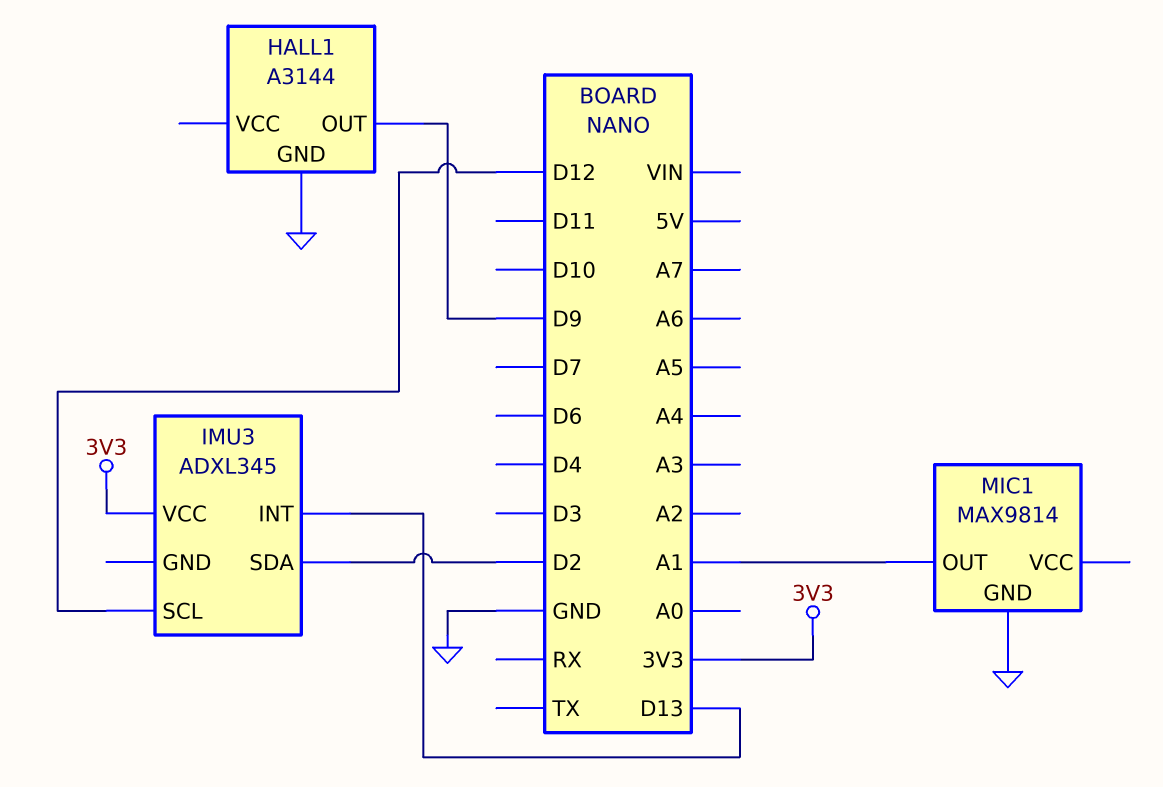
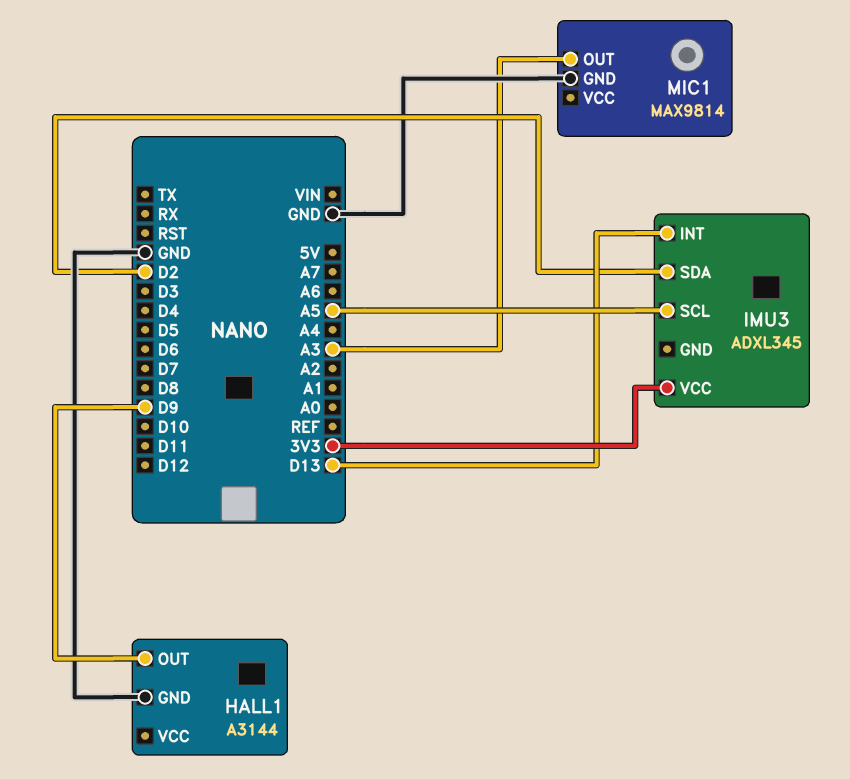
IMU3 pin SCL: D12 -> A5
MIC1 pin OUT: A1 -> A3

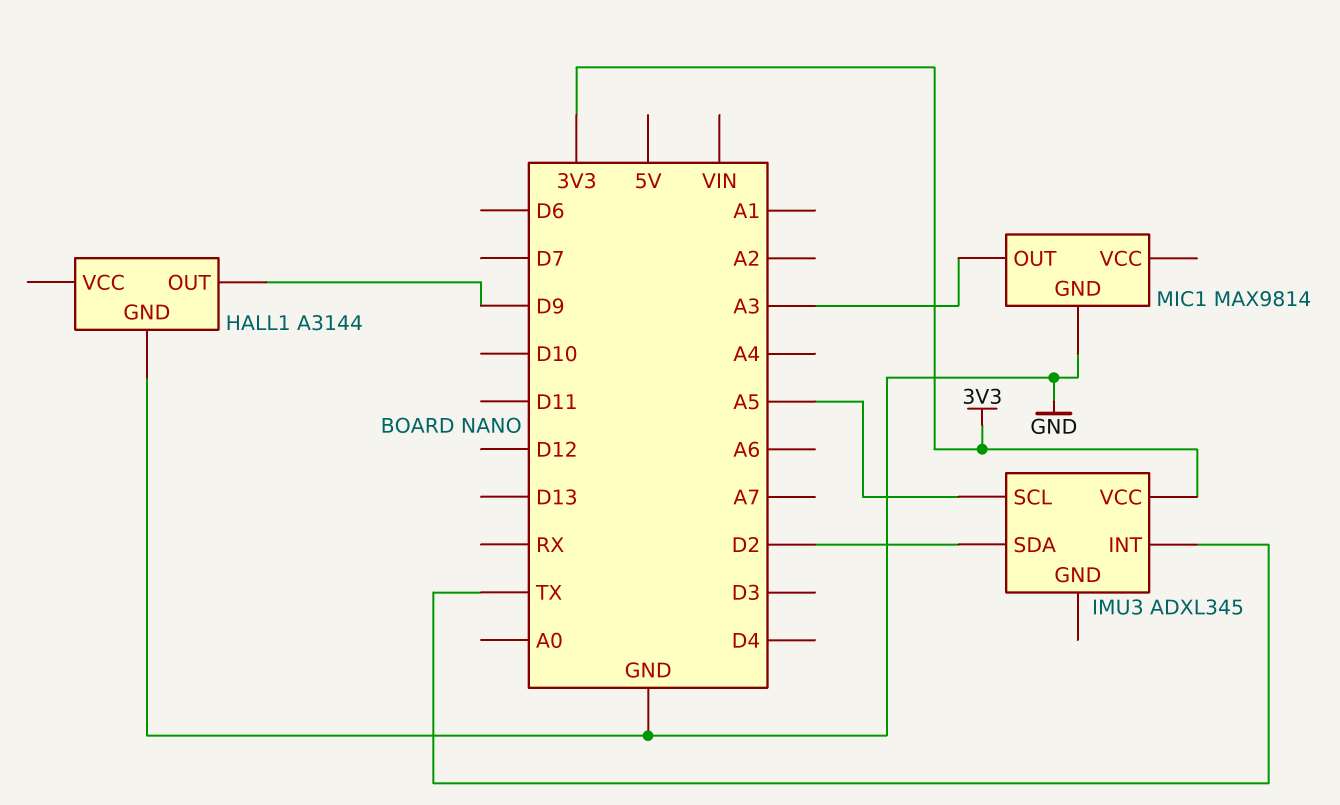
IMU3 pin INT: D13 -> TX

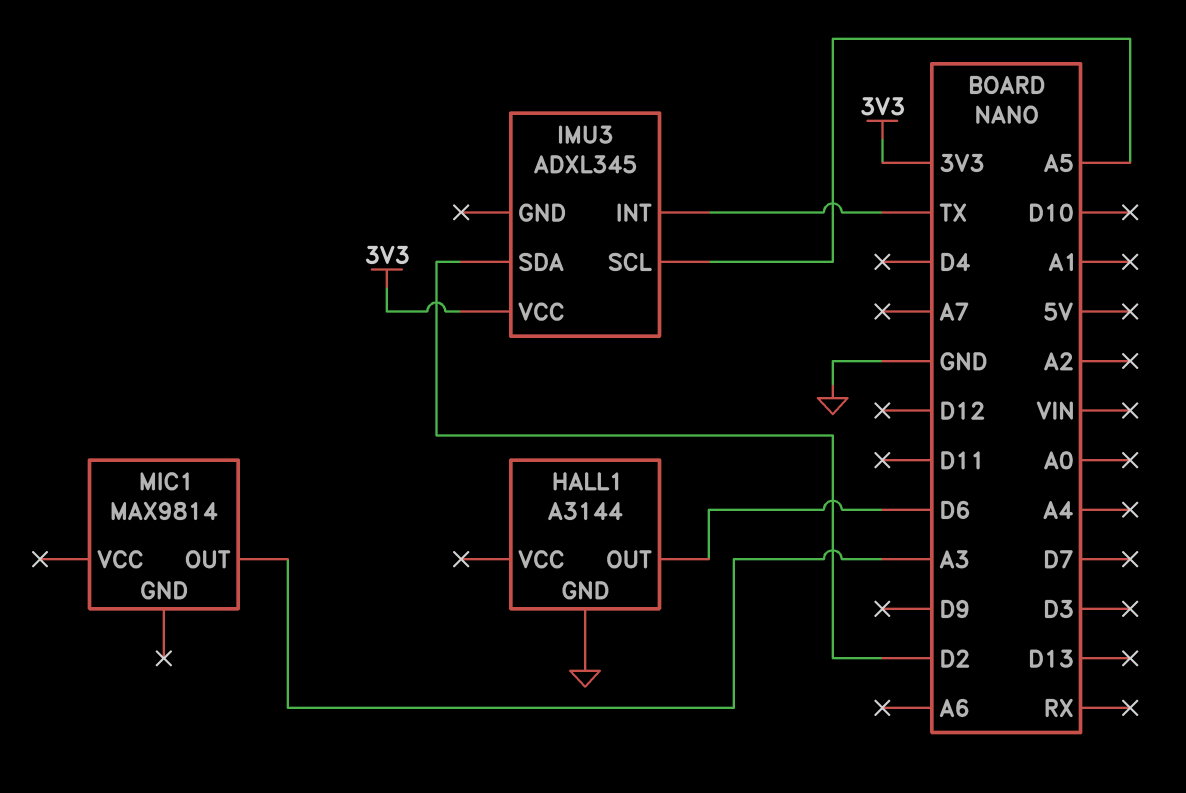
HALL1 pin OUT: D9 -> D6
MIC1 pin GND: GND -> none

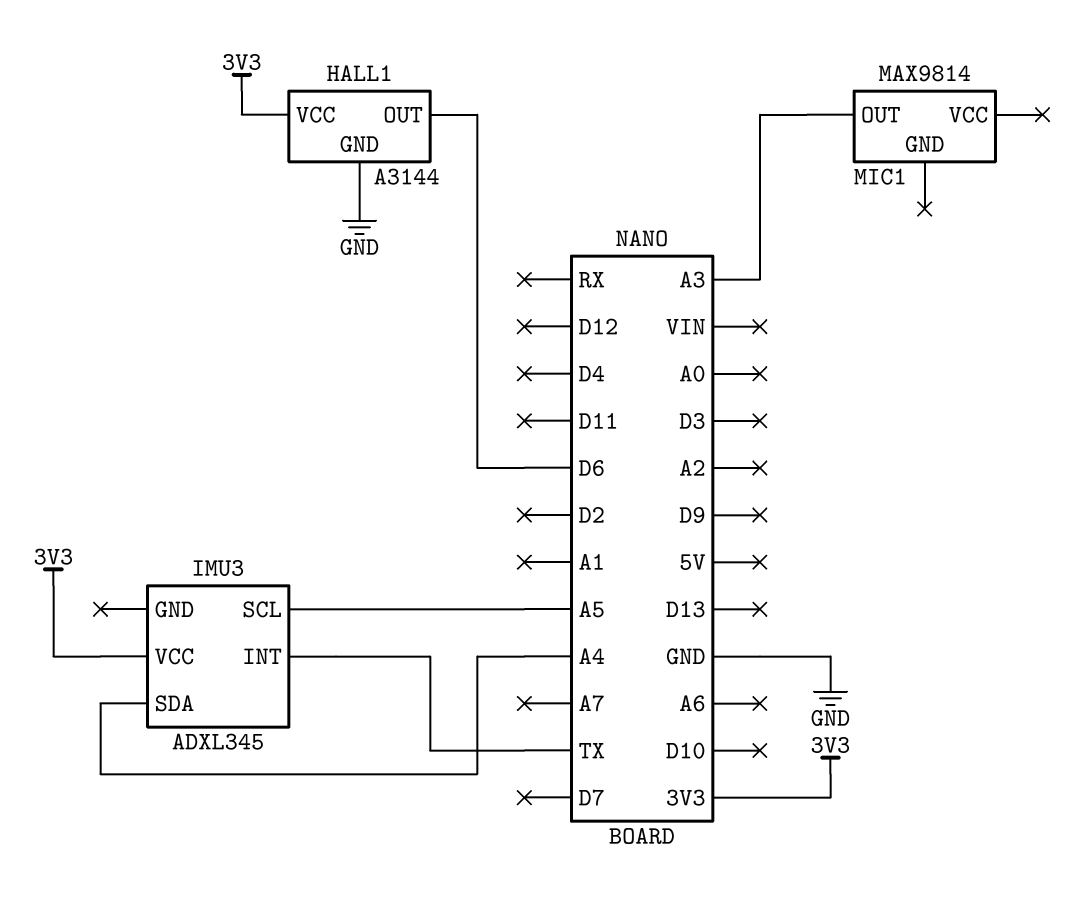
HALL1 pin VCC: none -> 3V3
IMU3 pin SDA: D2 -> A4

